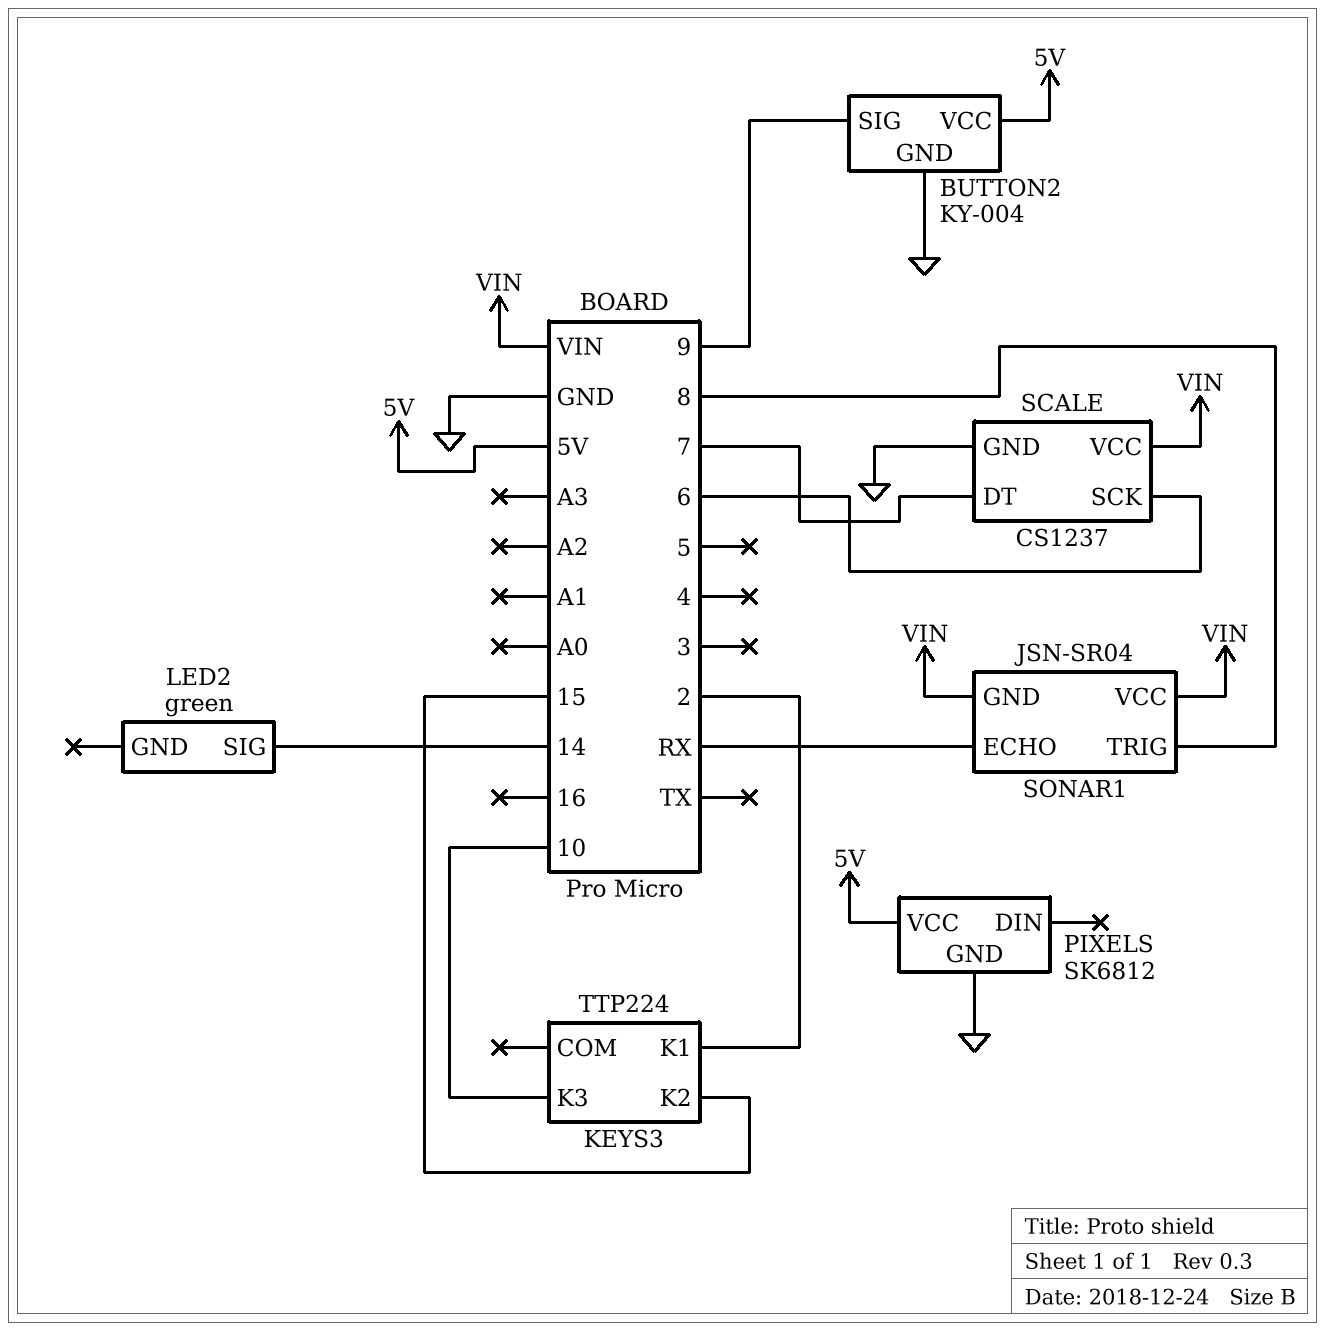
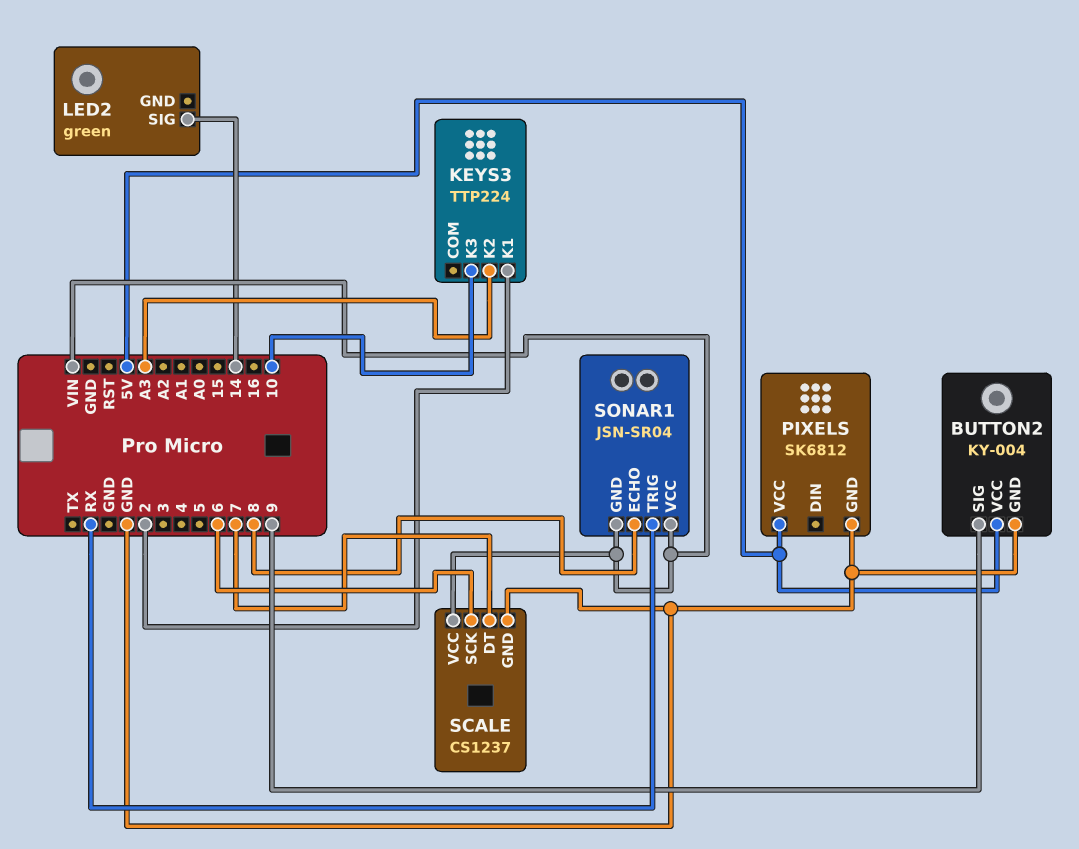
KEYS3 pin K2: 15 -> A3
SONAR1 pin ECHO: RX -> 8
SONAR1 pin TRIG: 8 -> RX

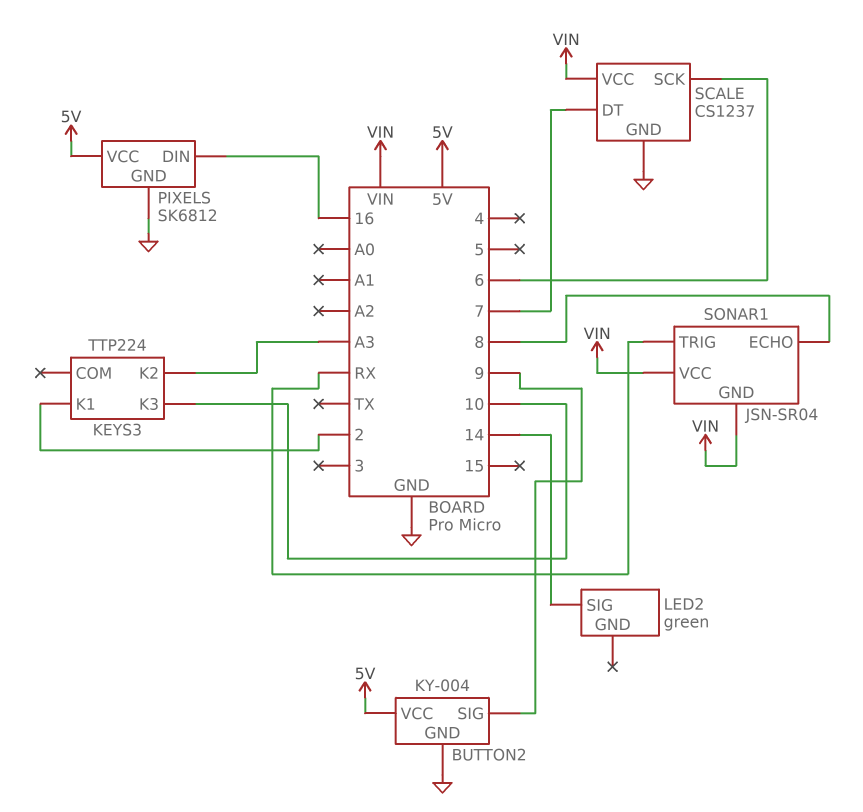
PIXELS pin DIN: none -> 16

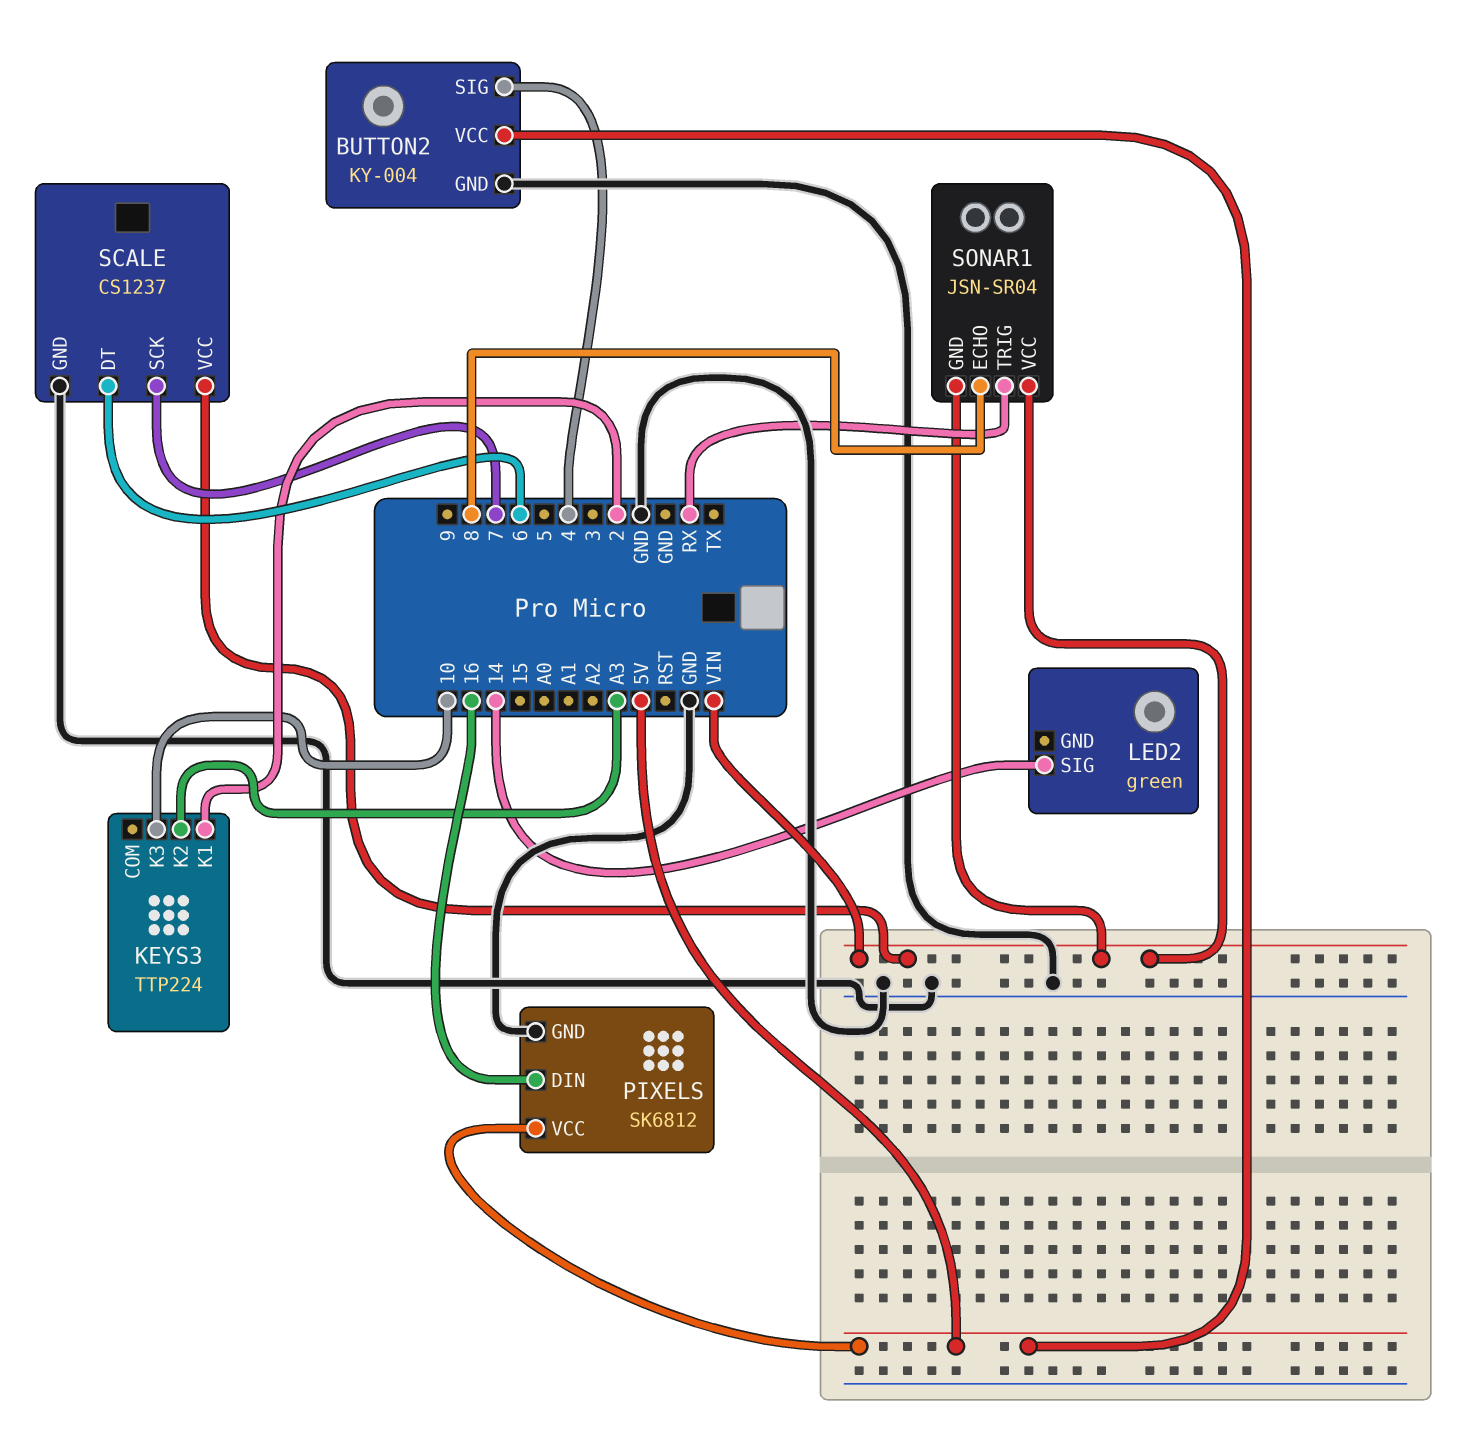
BUTTON2 pin SIG: 9 -> 4
SCALE pin DT: 7 -> 6
SCALE pin SCK: 6 -> 7

